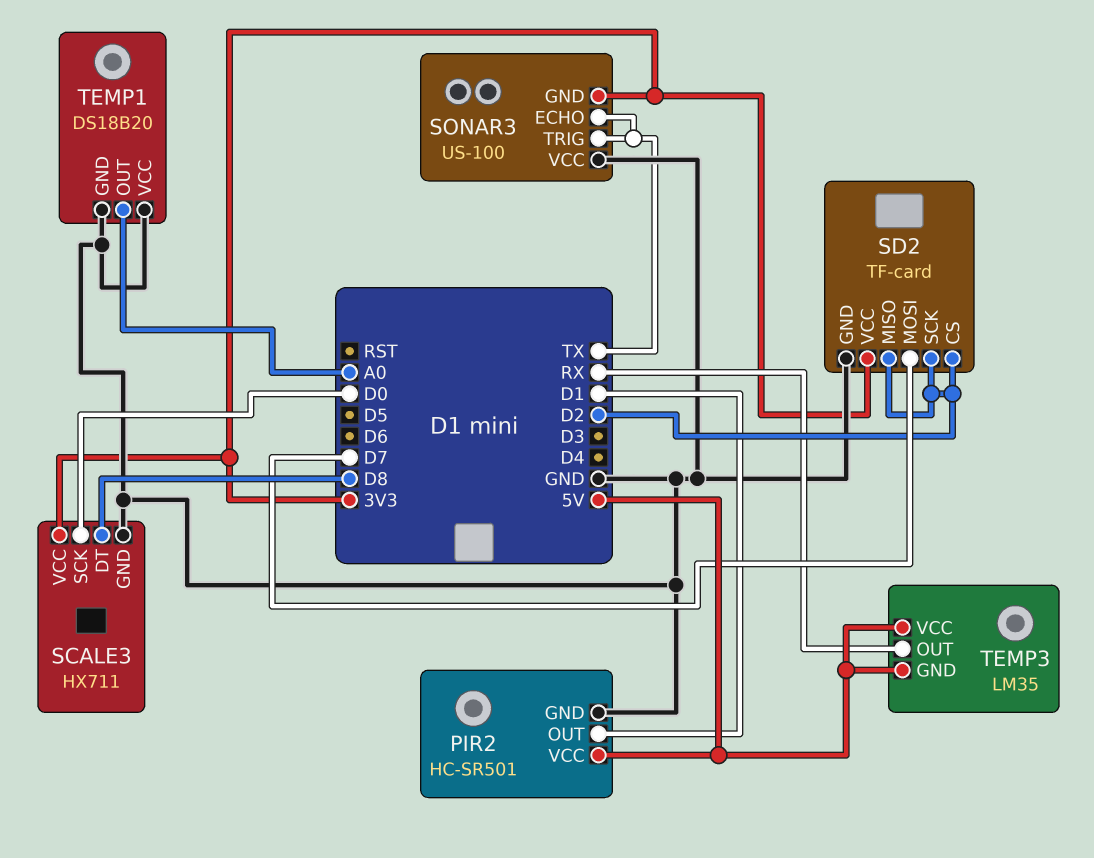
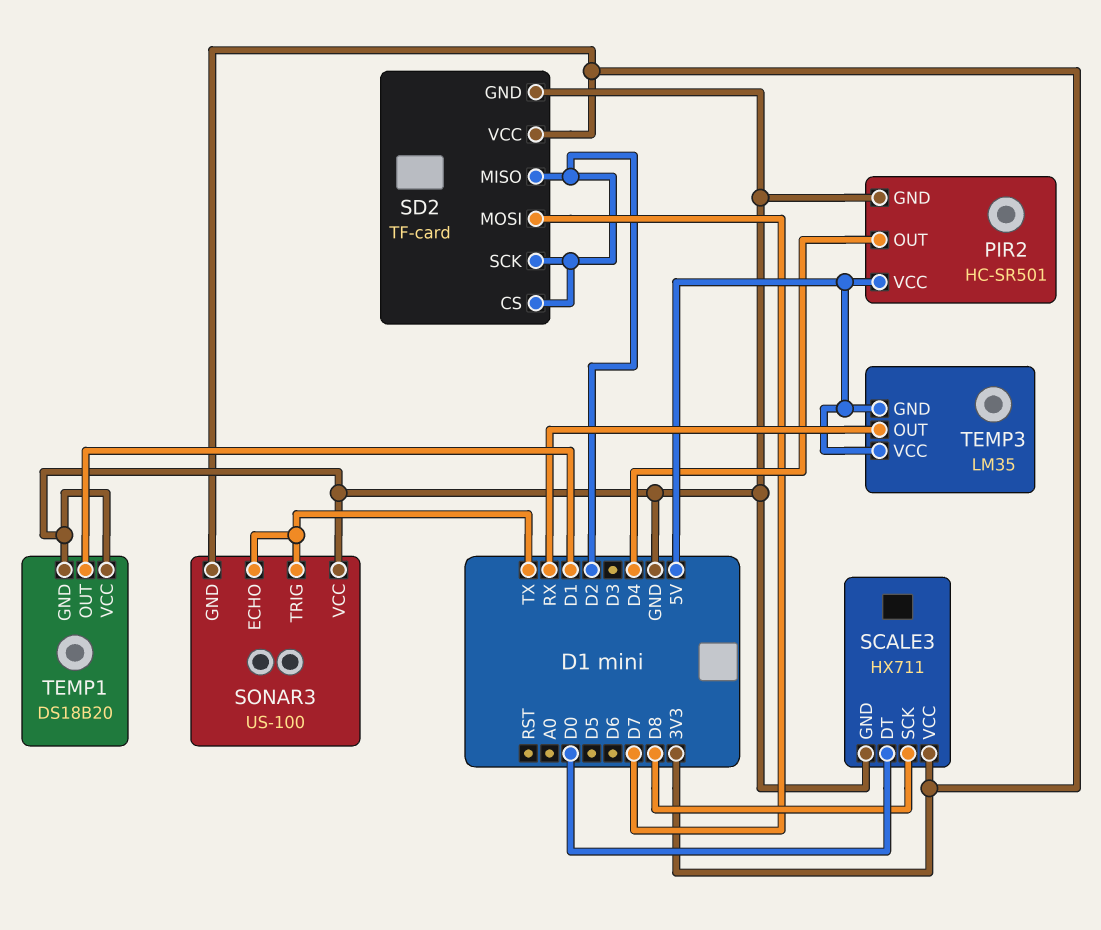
PIR2 pin OUT: D1 -> D4
SCALE3 pin DT: D8 -> D0
SCALE3 pin SCK: D0 -> D8
TEMP1 pin OUT: A0 -> D1

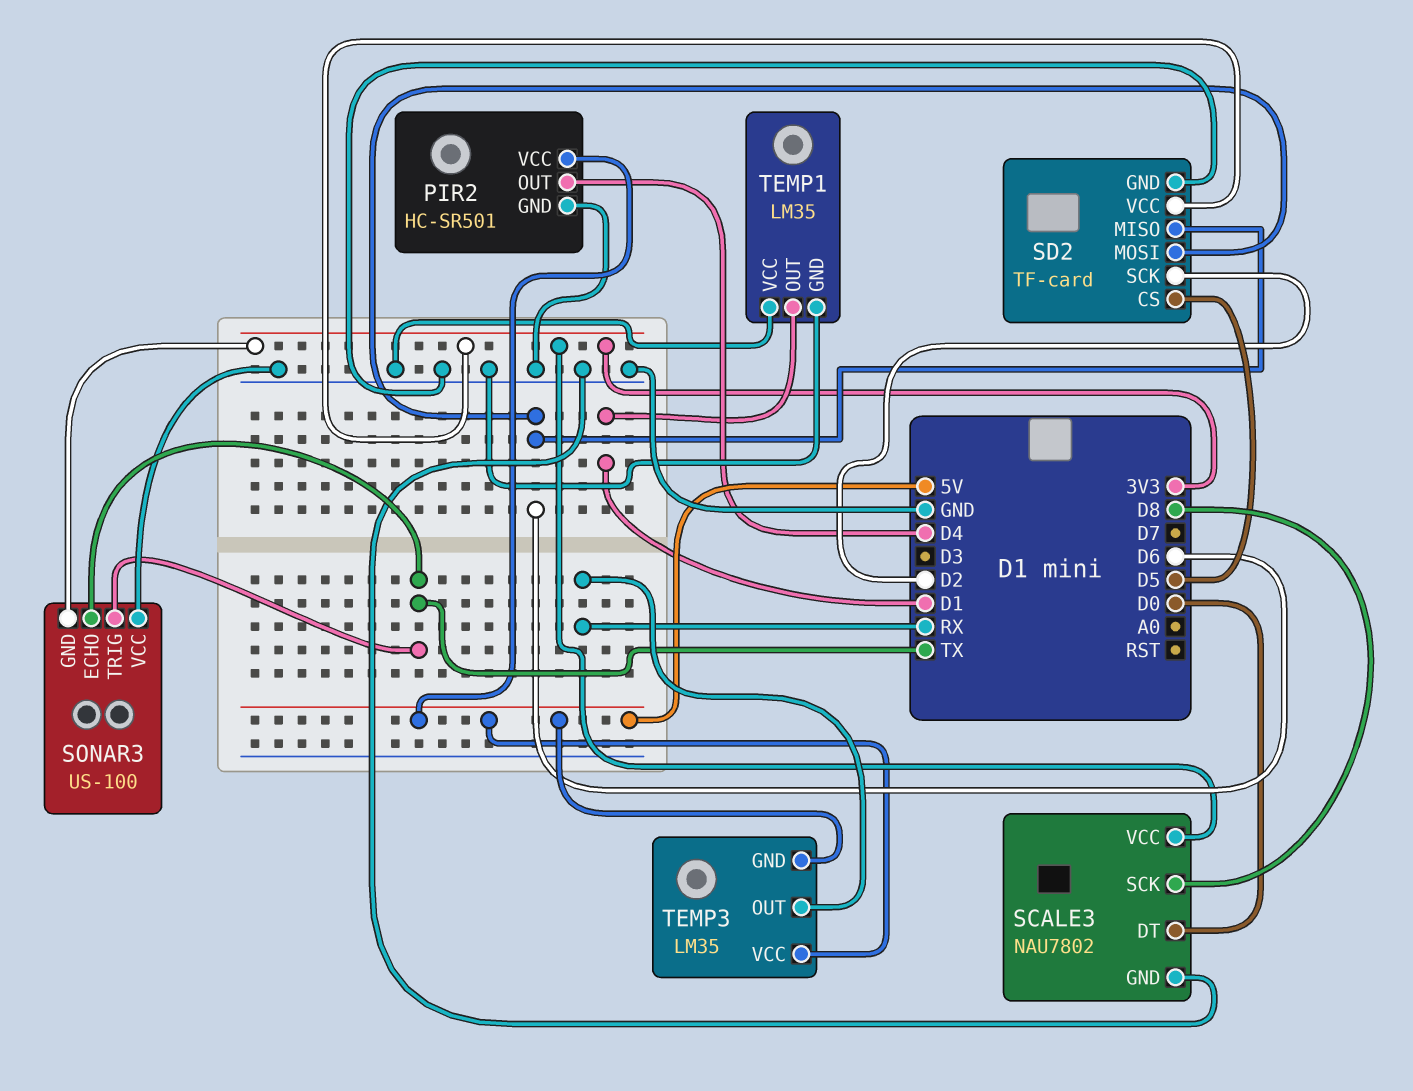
SCALE3: HX711 -> NAU7802
SD2 pin CS: D2 -> D5
SD2 pin MISO: D2 -> D6
SD2 pin MOSI: D7 -> D6
TEMP1: DS18B20 -> LM35

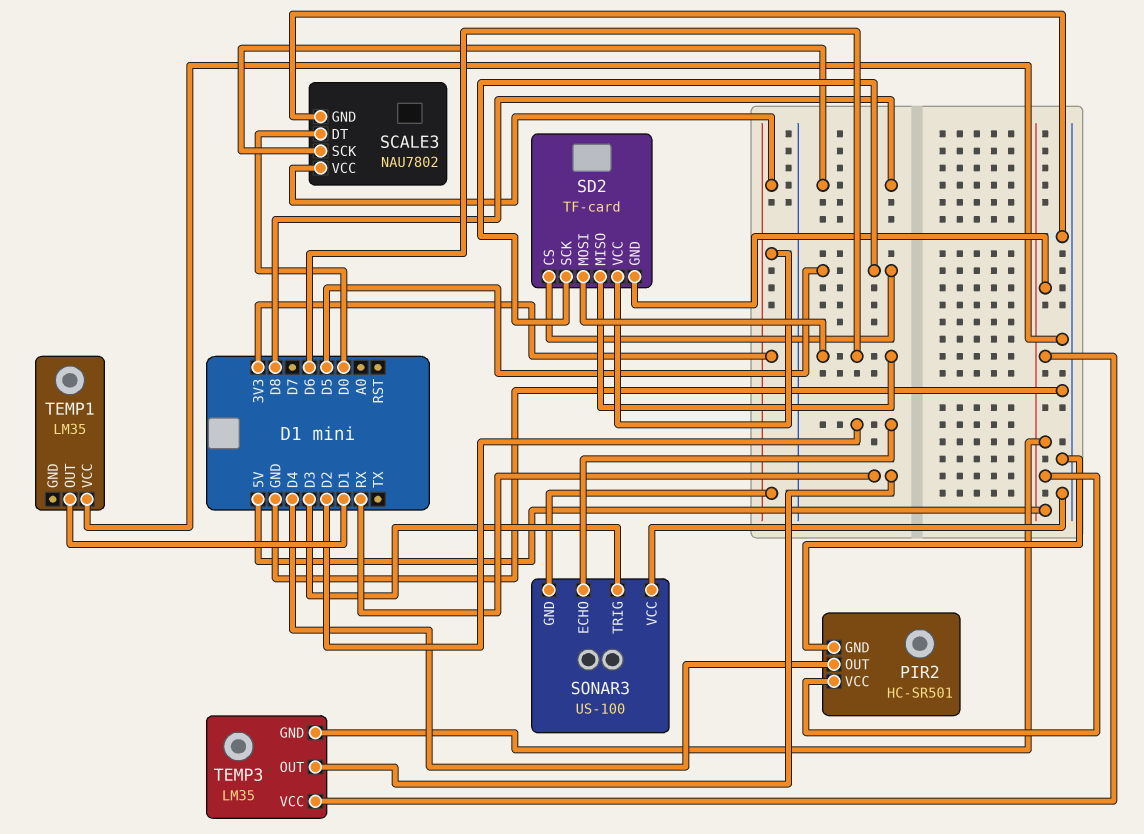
SD2 pin GND: GND -> 5V
SD2 pin SCK: D2 -> D5
SONAR3 pin ECHO: TX -> D2
SONAR3 pin TRIG: TX -> D3
TEMP1 pin GND: GND -> none

